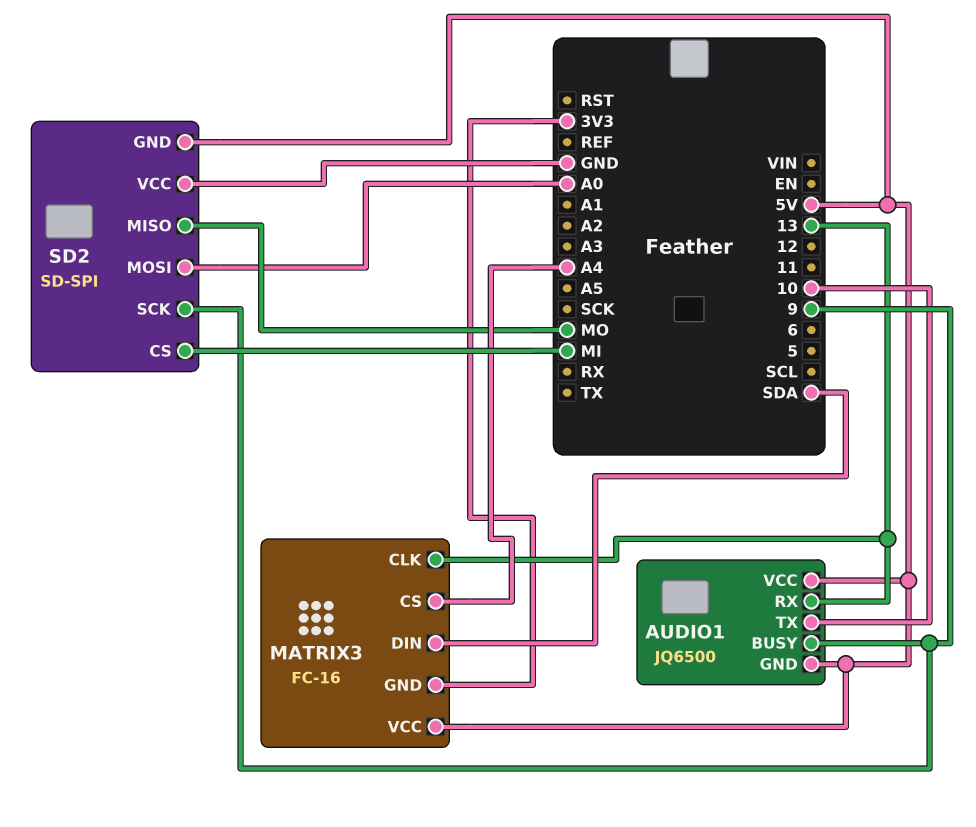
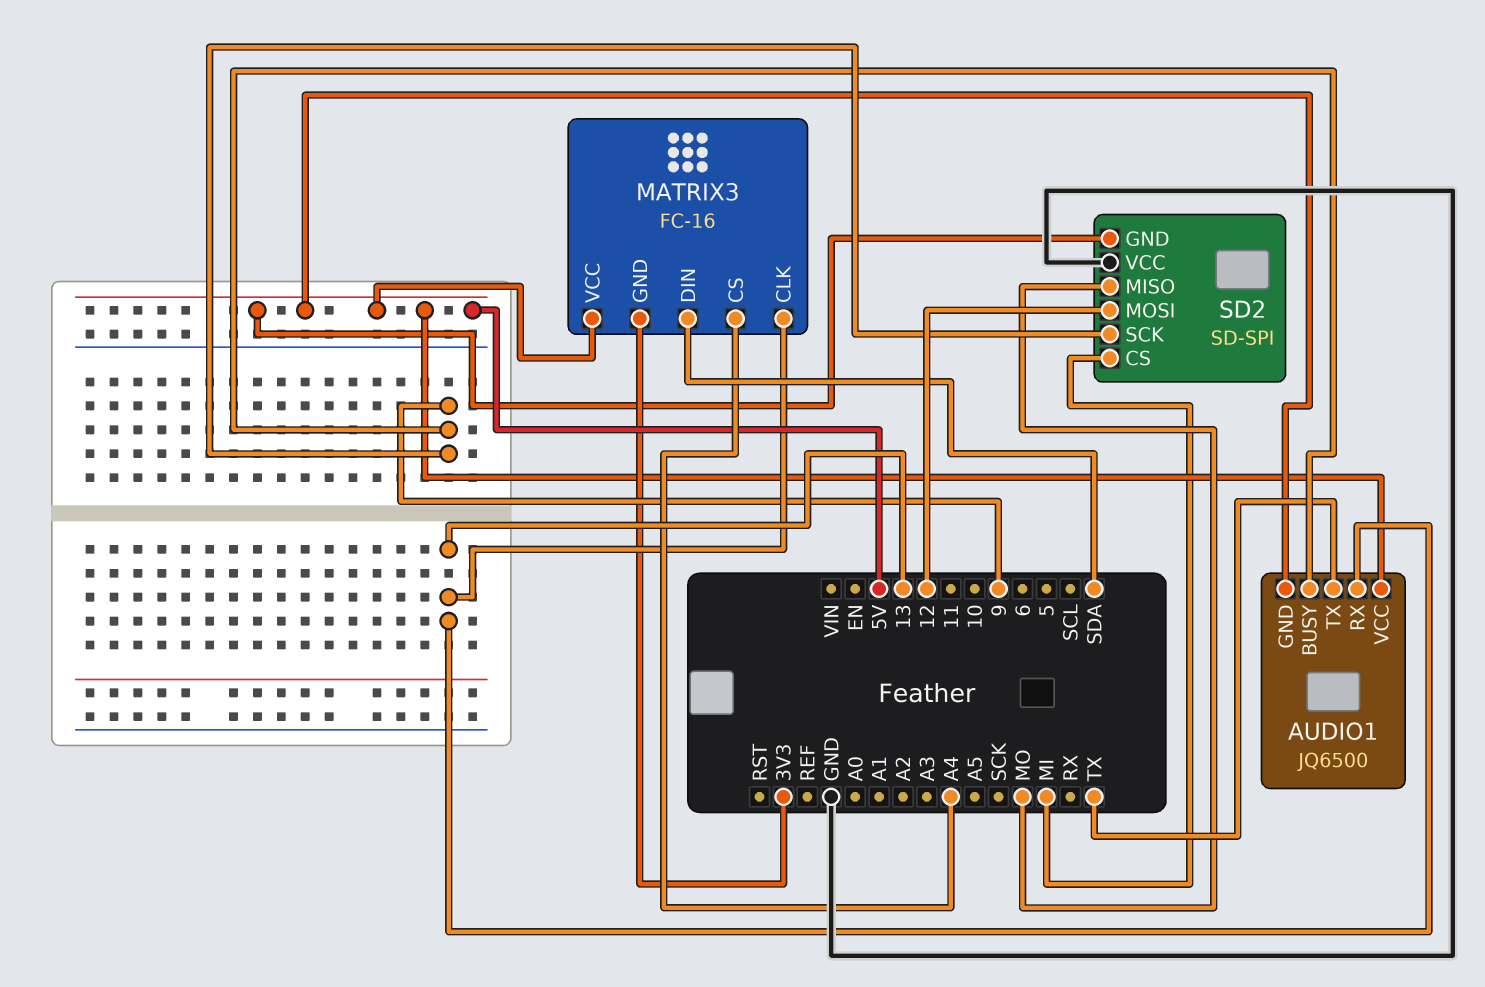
AUDIO1 pin TX: 10 -> TX
SD2 pin MOSI: A0 -> 12

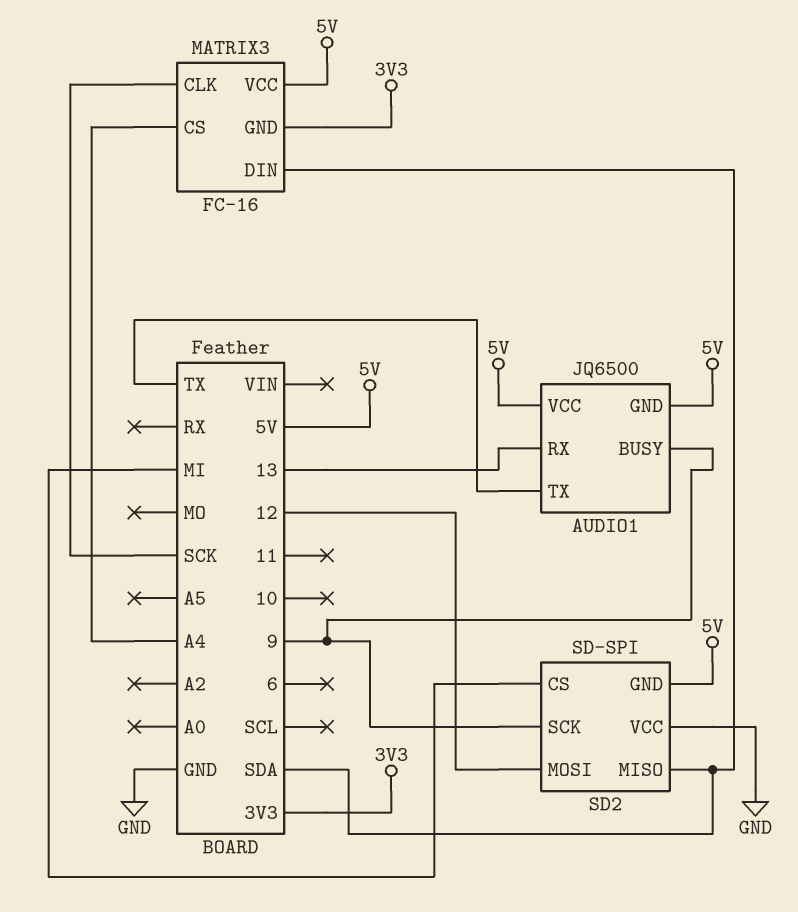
MATRIX3 pin CLK: 13 -> SCK
SD2 pin MISO: MO -> SDA

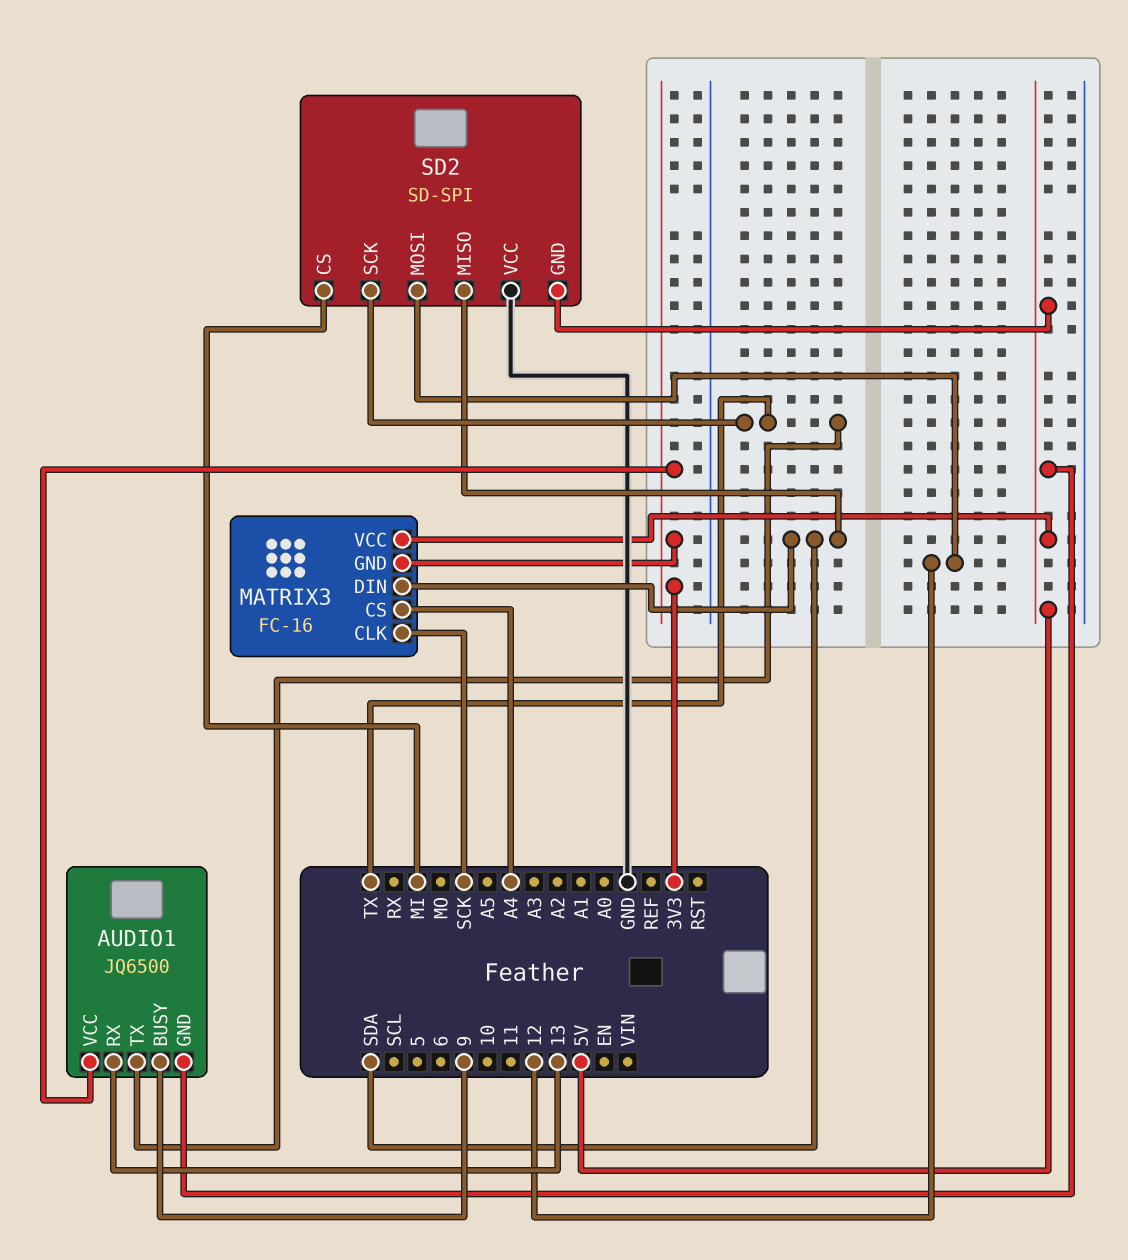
AUDIO1 pin VCC: 5V -> 3V3
SD2 pin SCK: 9 -> TX

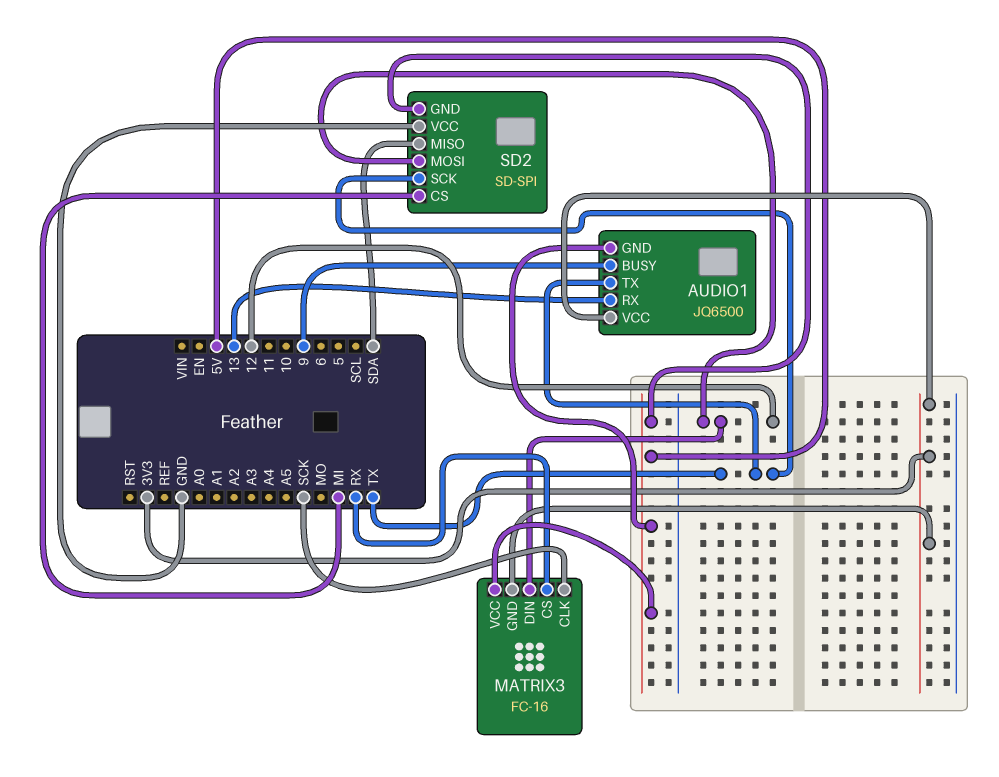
MATRIX3 pin CS: A4 -> RX
MATRIX3 pin DIN: SDA -> 12

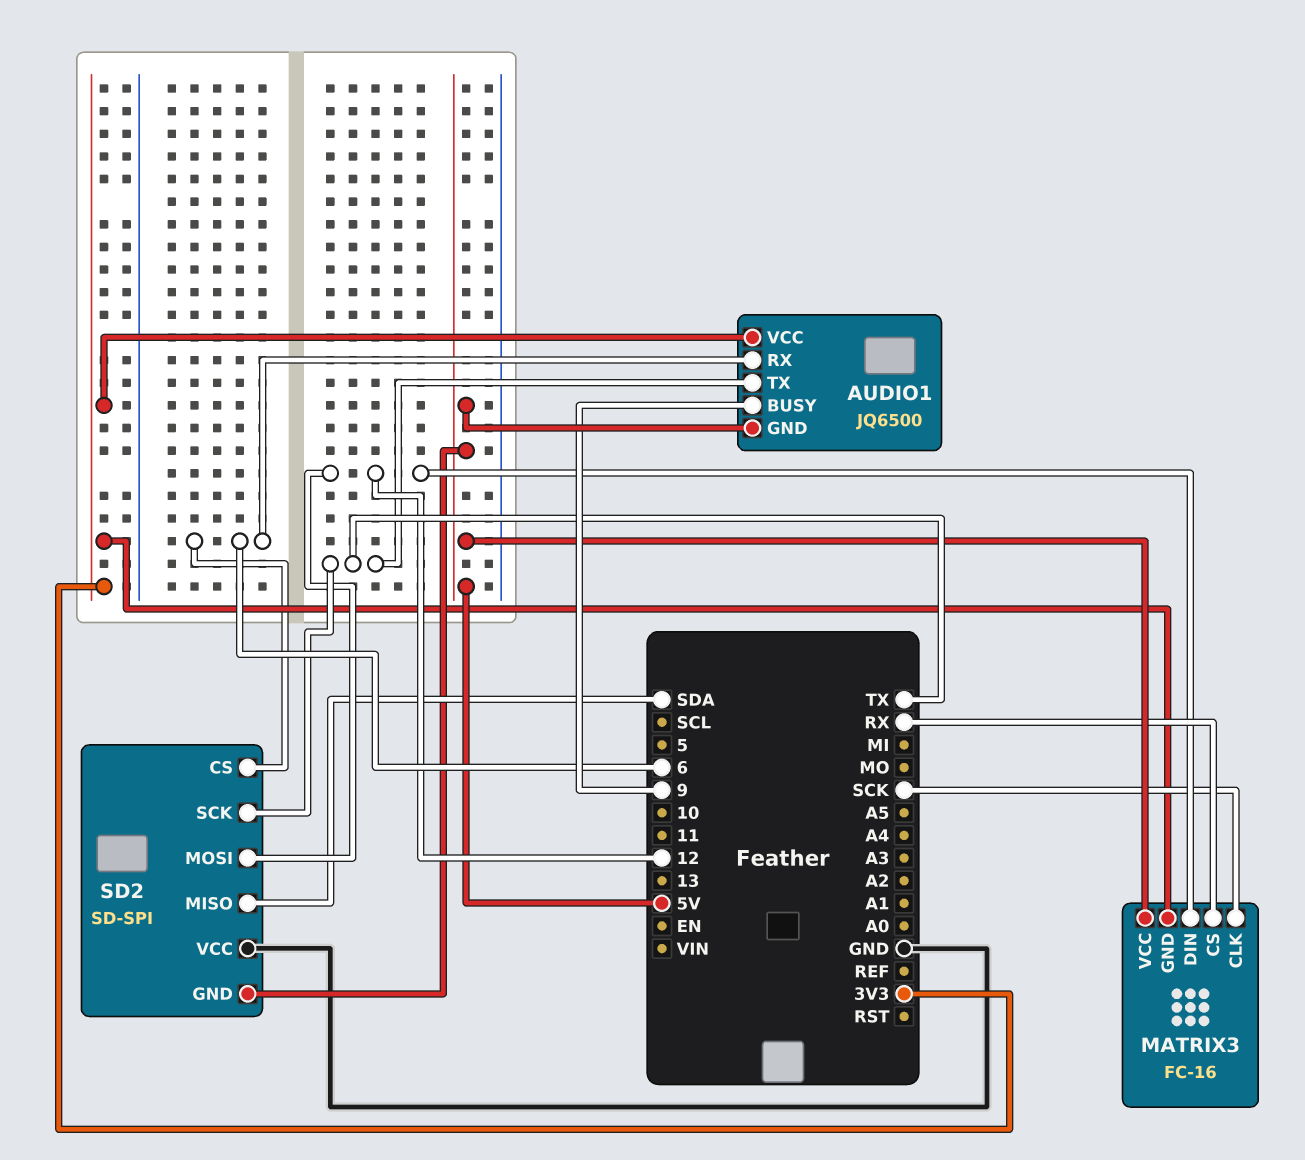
AUDIO1 pin RX: 13 -> 6
SD2 pin CS: MI -> 6

